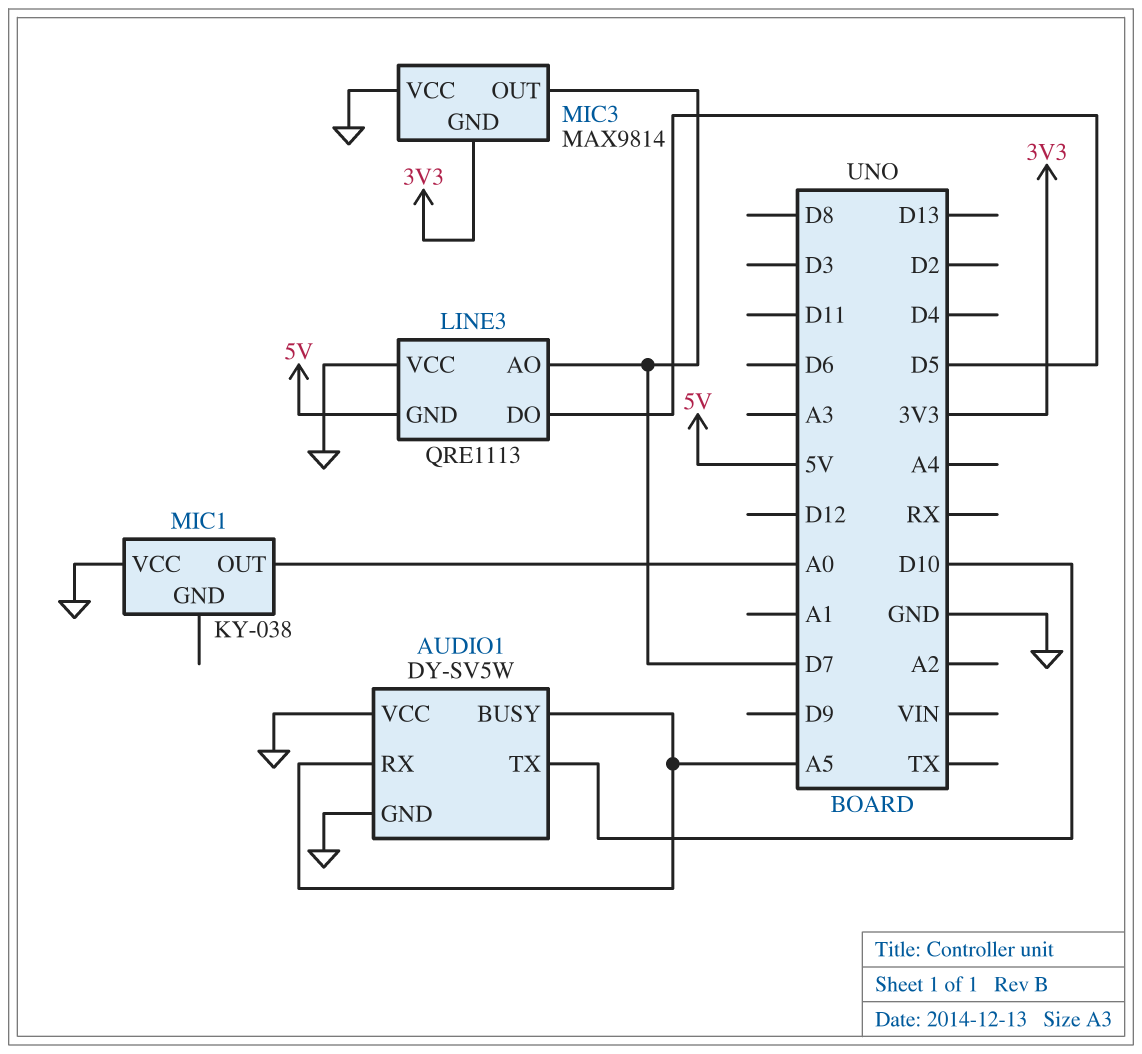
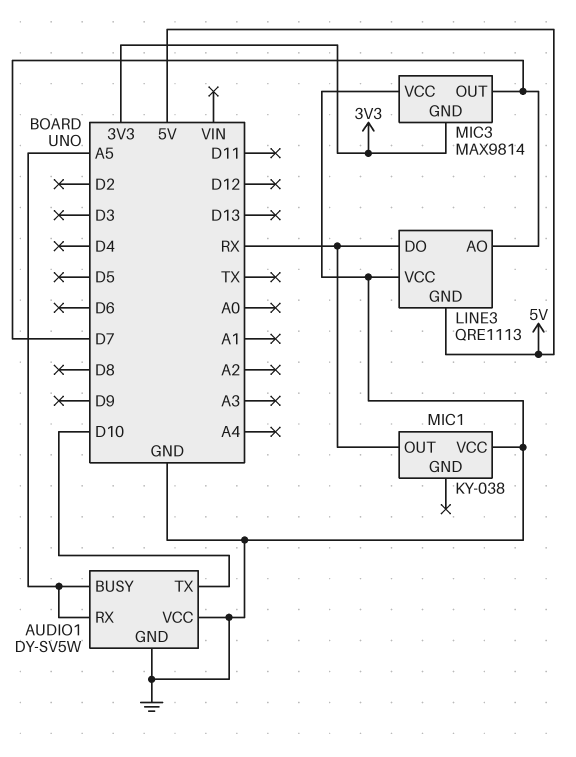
LINE3 pin DO: D5 -> RX
MIC1 pin OUT: A0 -> RX

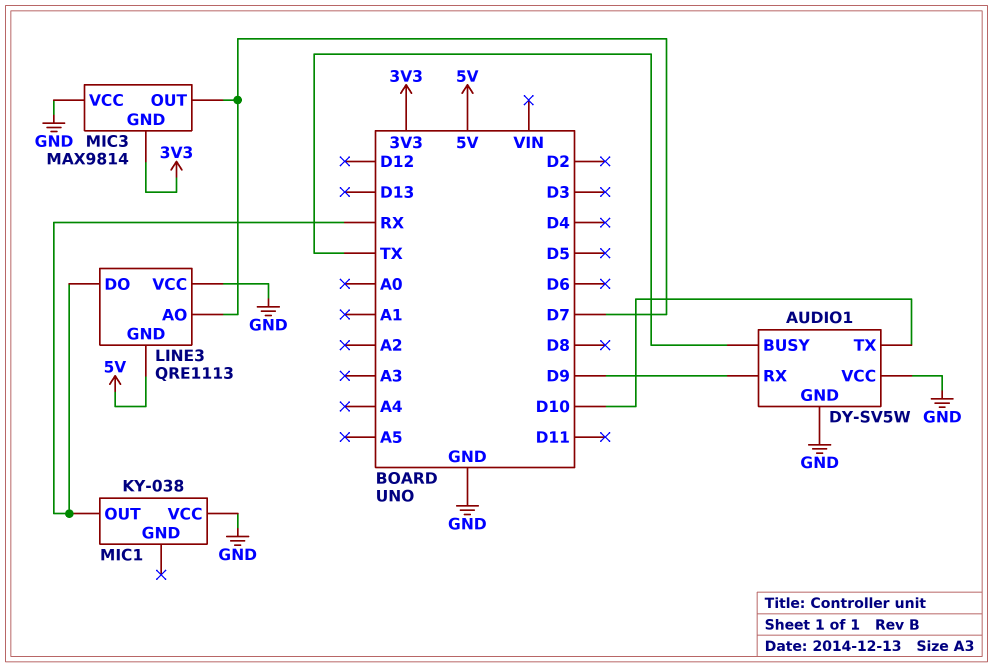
AUDIO1 pin BUSY: A5 -> TX
AUDIO1 pin RX: A5 -> D9

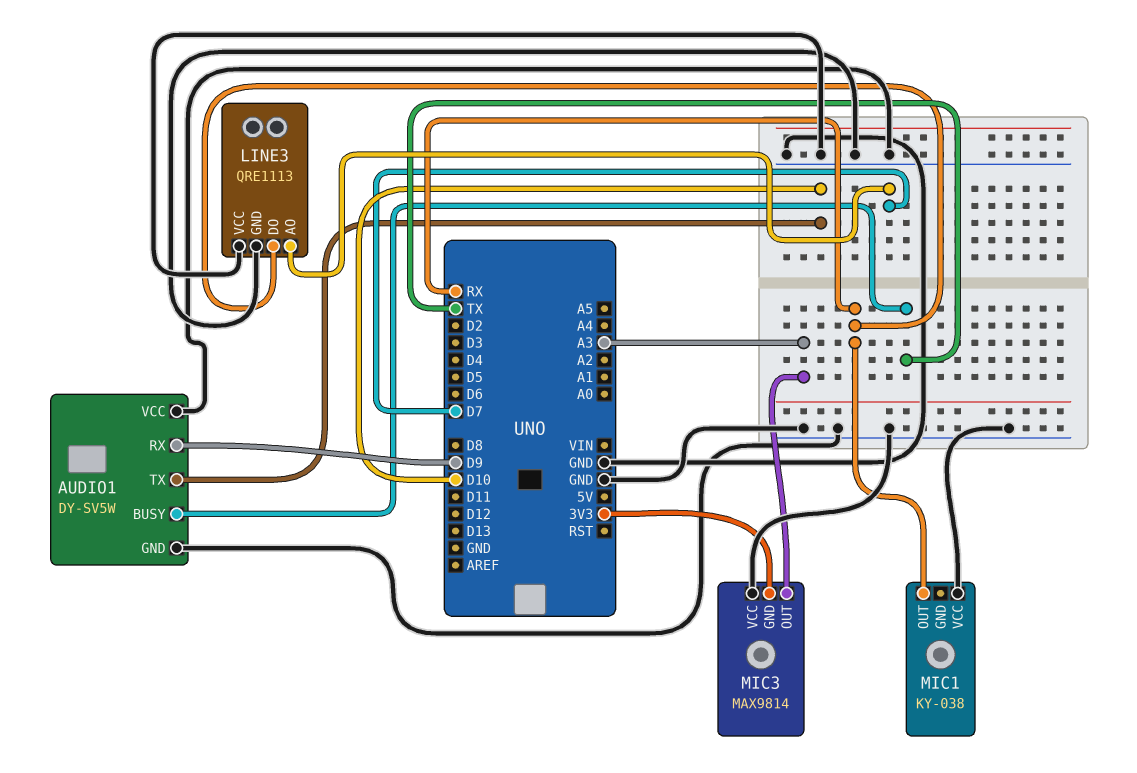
LINE3 pin GND: 5V -> GND
MIC3 pin OUT: D7 -> A3

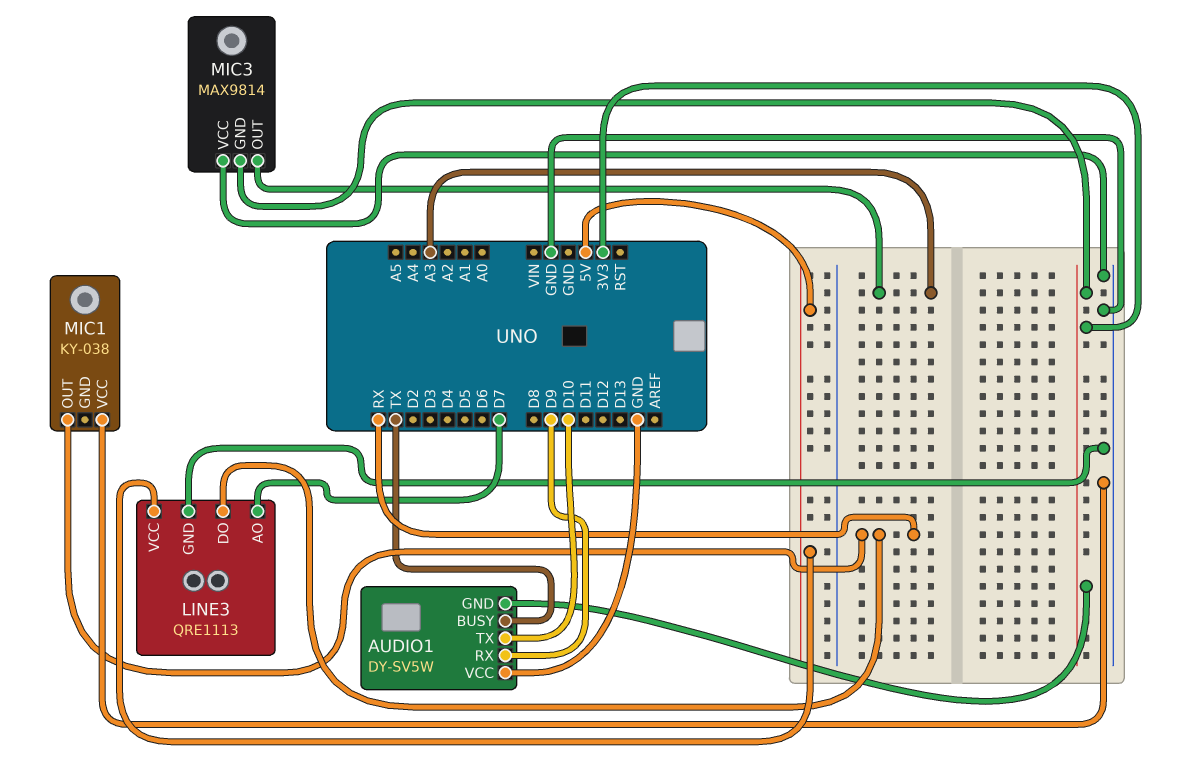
AUDIO1 pin GND: GND -> 3V3
LINE3 pin VCC: GND -> 5V

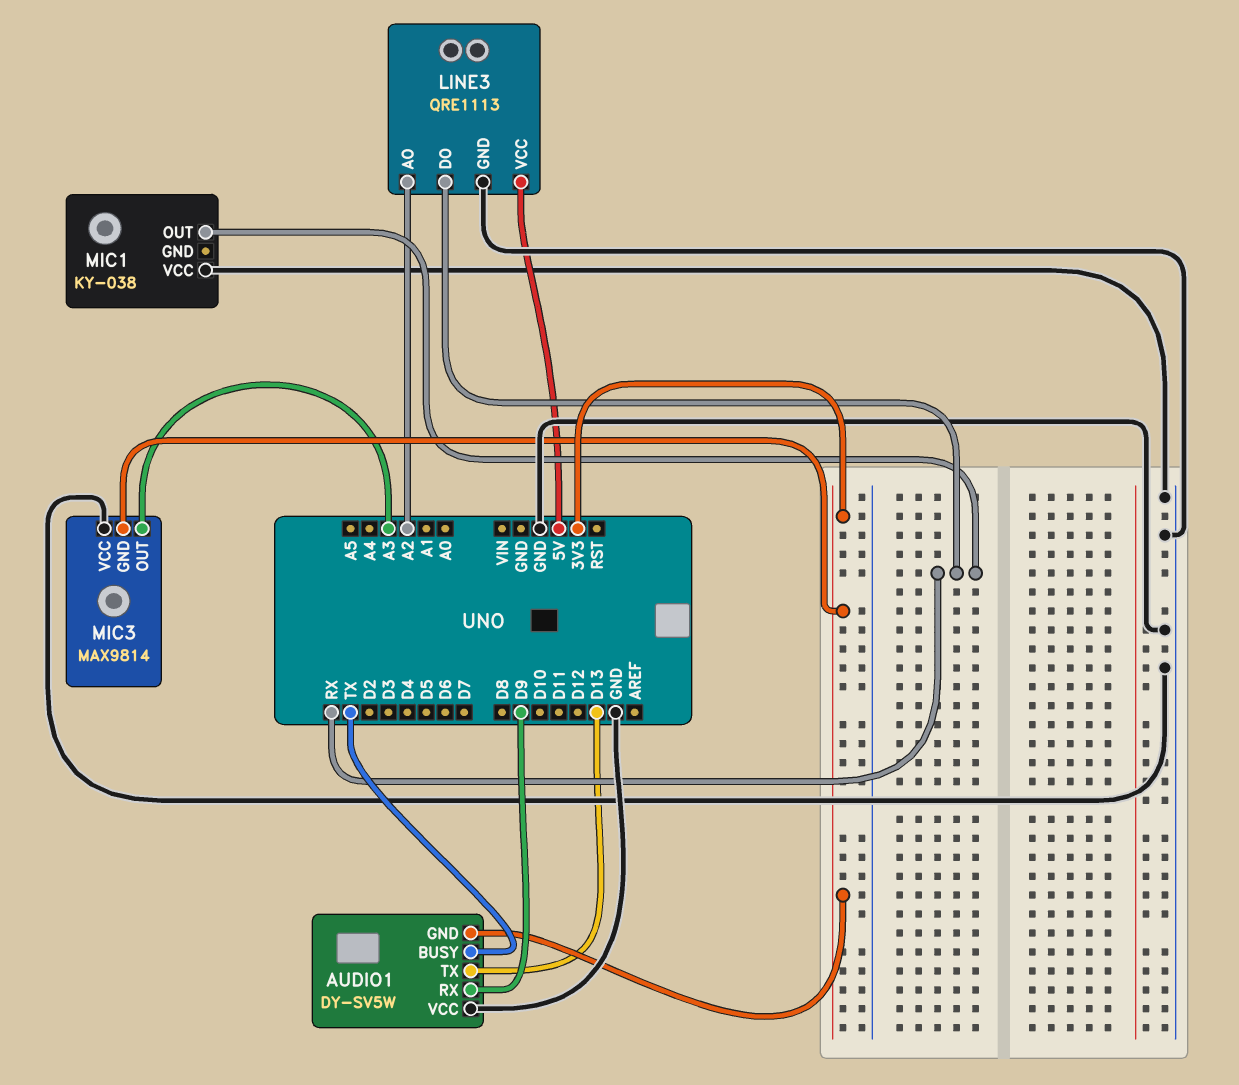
AUDIO1 pin TX: D10 -> D13
LINE3 pin AO: D7 -> A2

